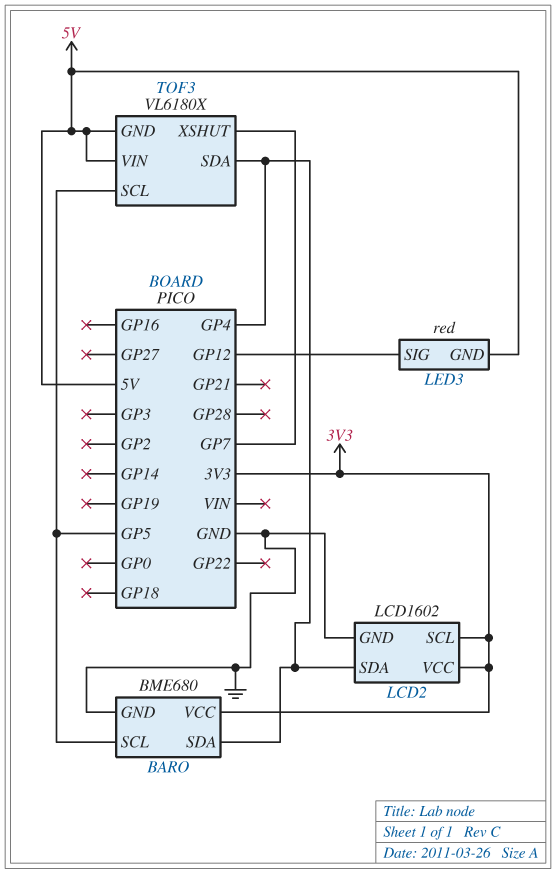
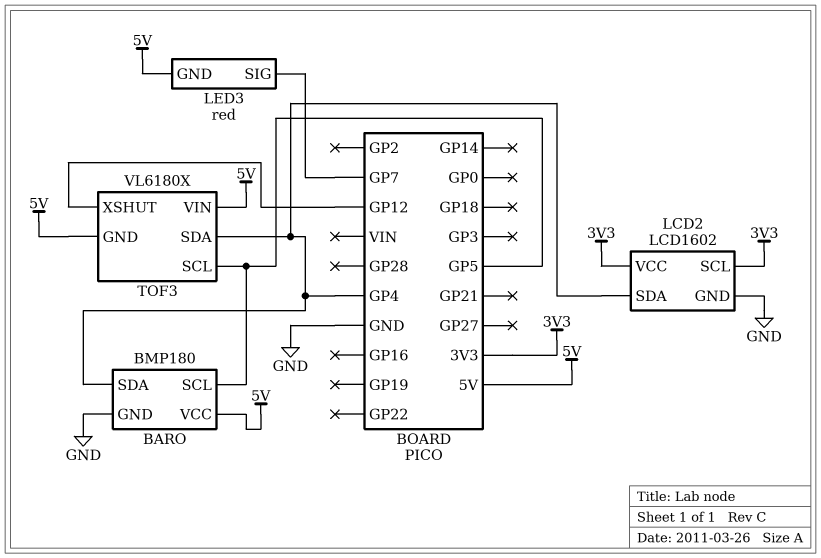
BARO: BME680 -> BMP180
BARO pin VCC: 3V3 -> 5V
LED3 pin SIG: GP12 -> GP7
TOF3 pin XSHUT: GP7 -> GP12

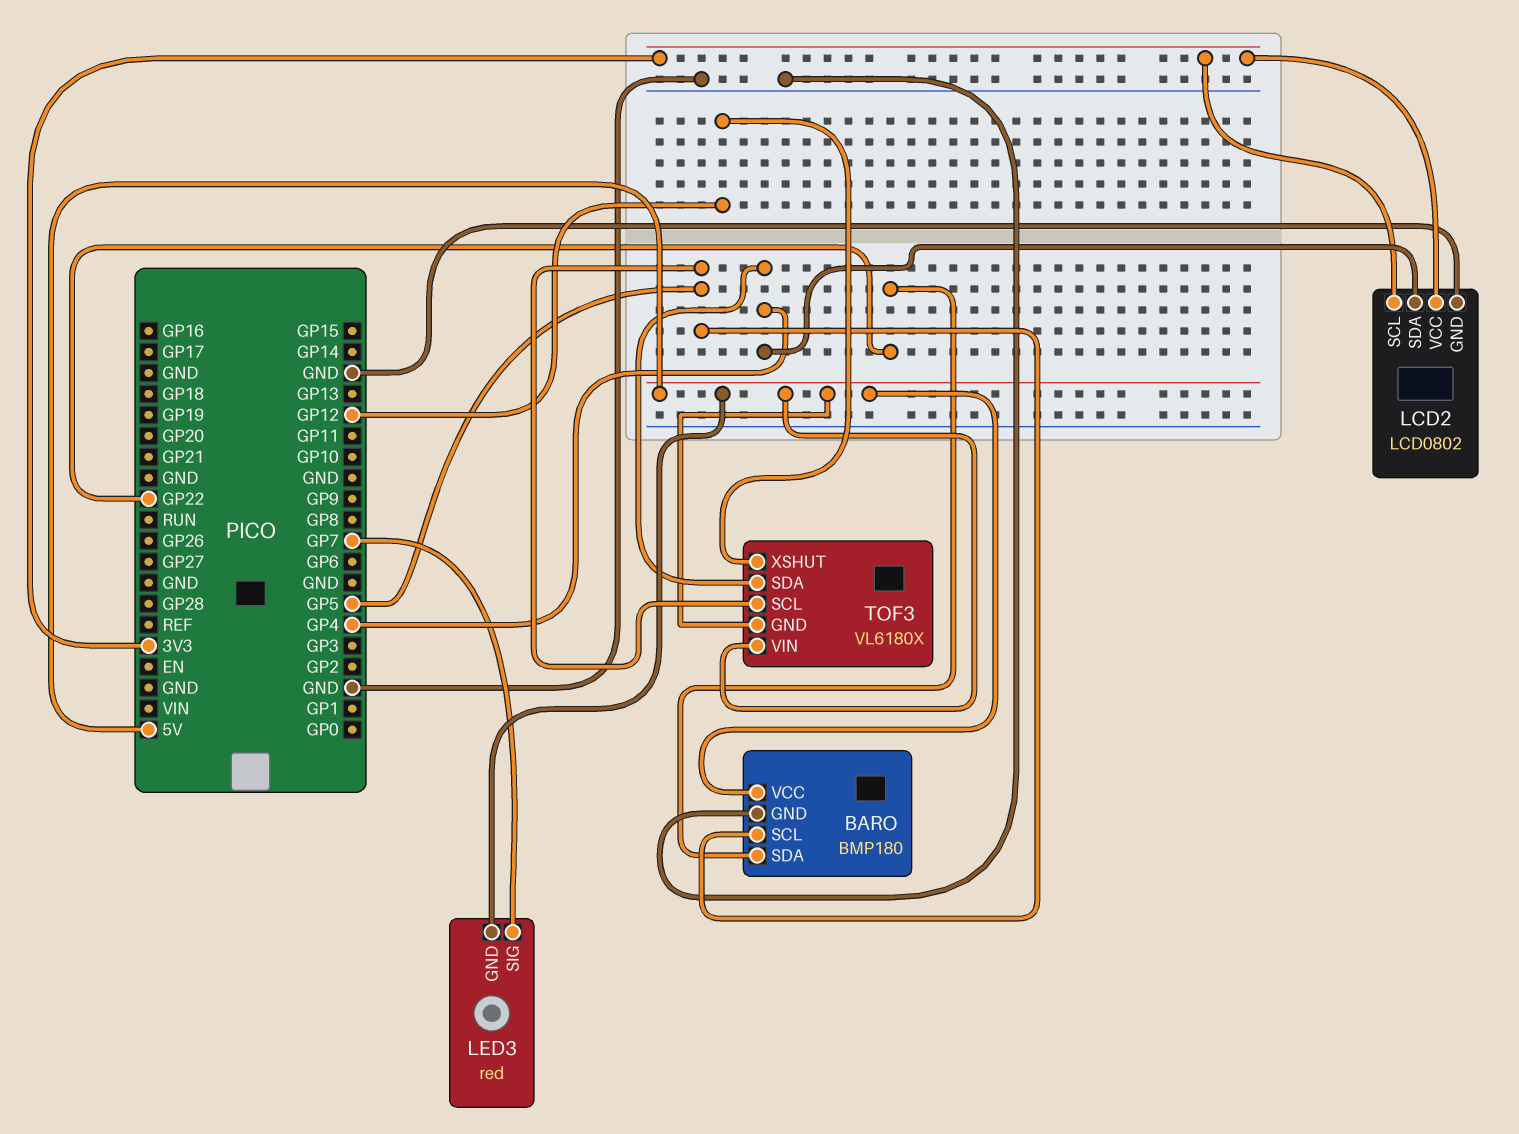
BARO pin SDA: GP4 -> GP22
LCD2: LCD1602 -> LCD0802

